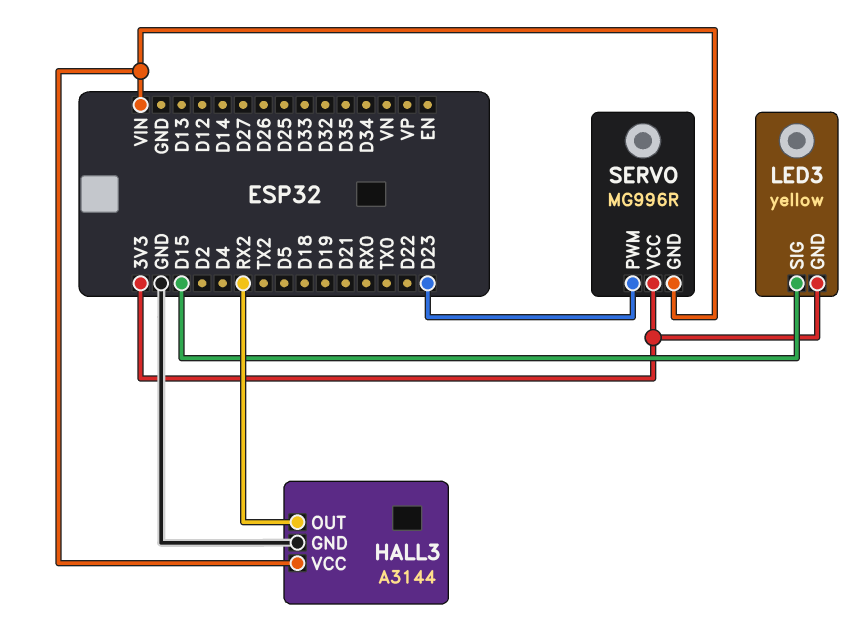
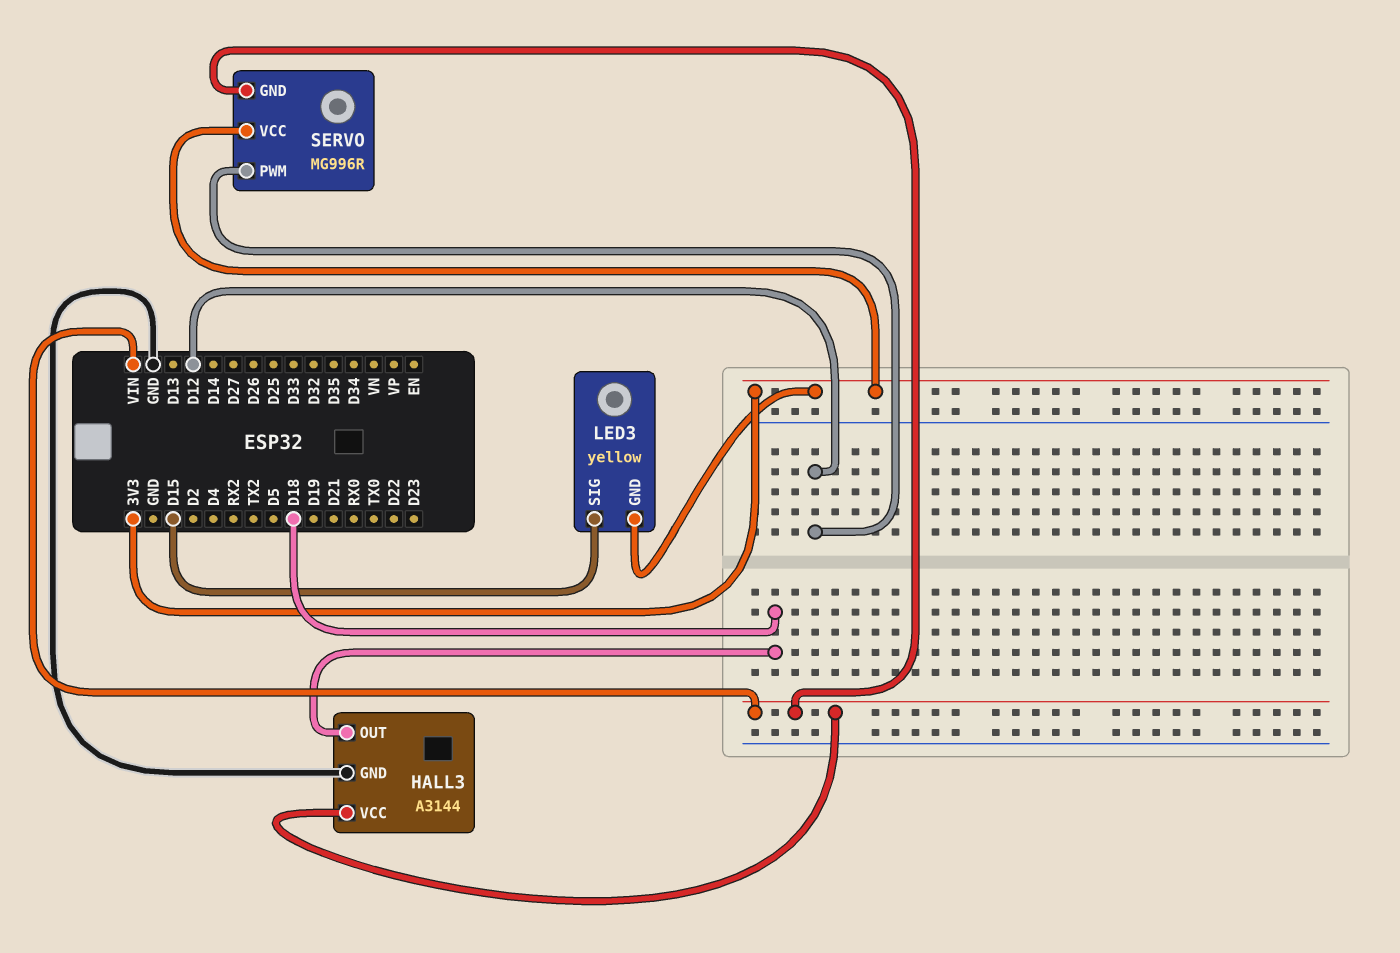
HALL3 pin OUT: RX2 -> D18
SERVO pin PWM: D23 -> D12

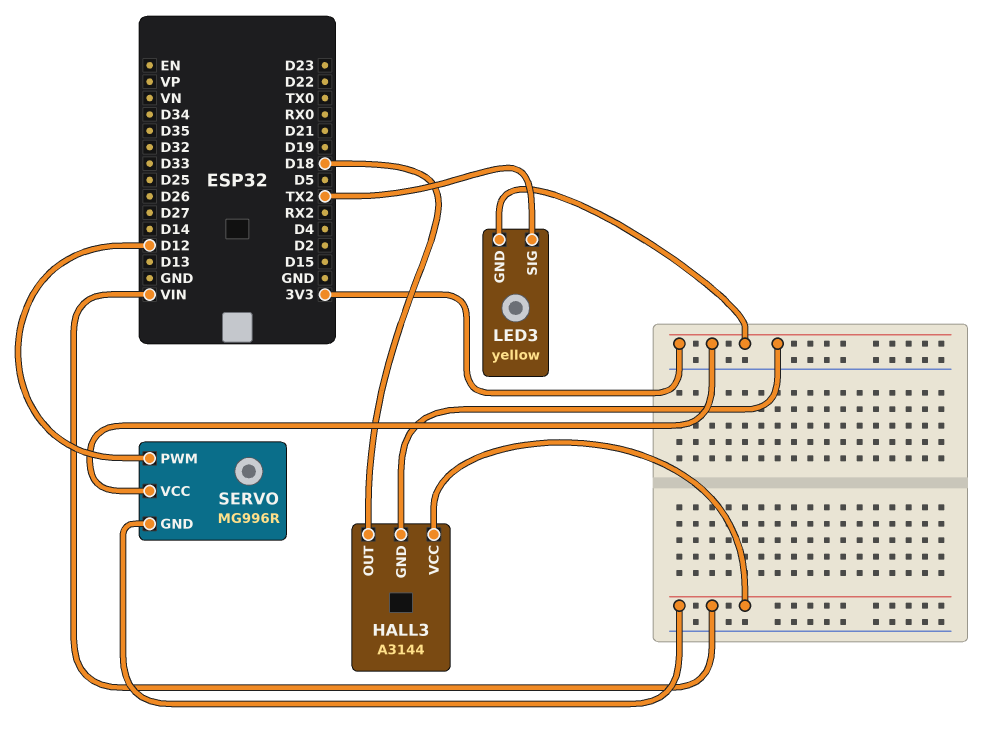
HALL3 pin GND: GND -> 3V3
LED3 pin SIG: D15 -> TX2

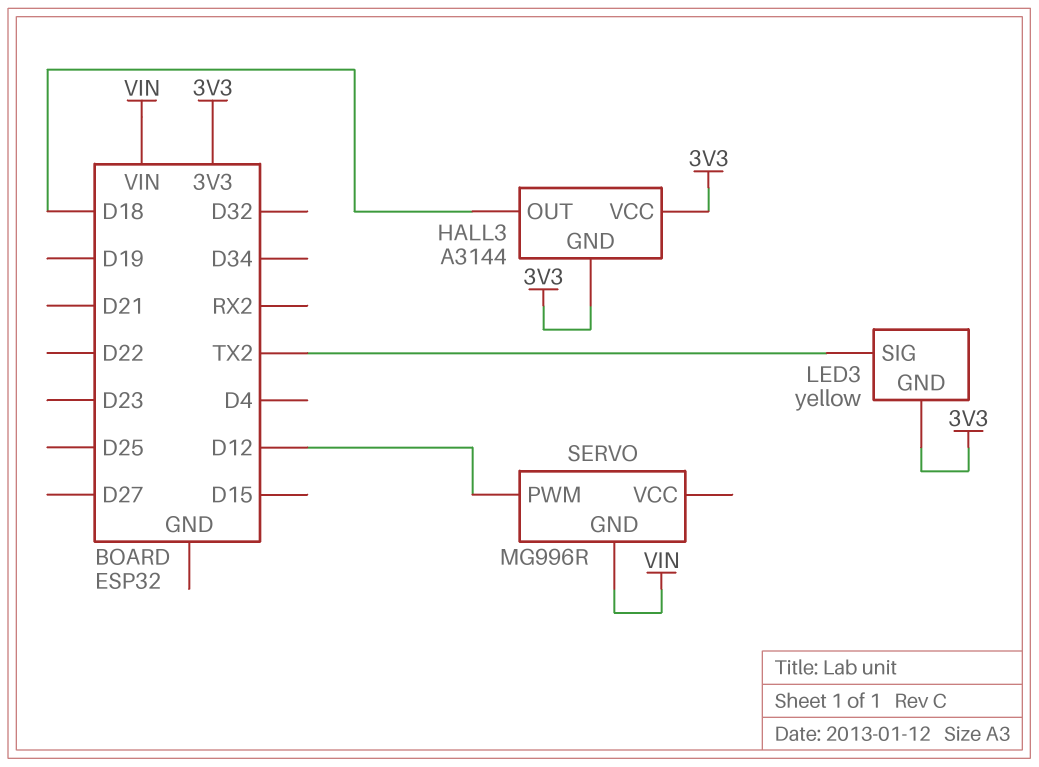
HALL3 pin VCC: VIN -> 3V3
SERVO pin VCC: 3V3 -> none

